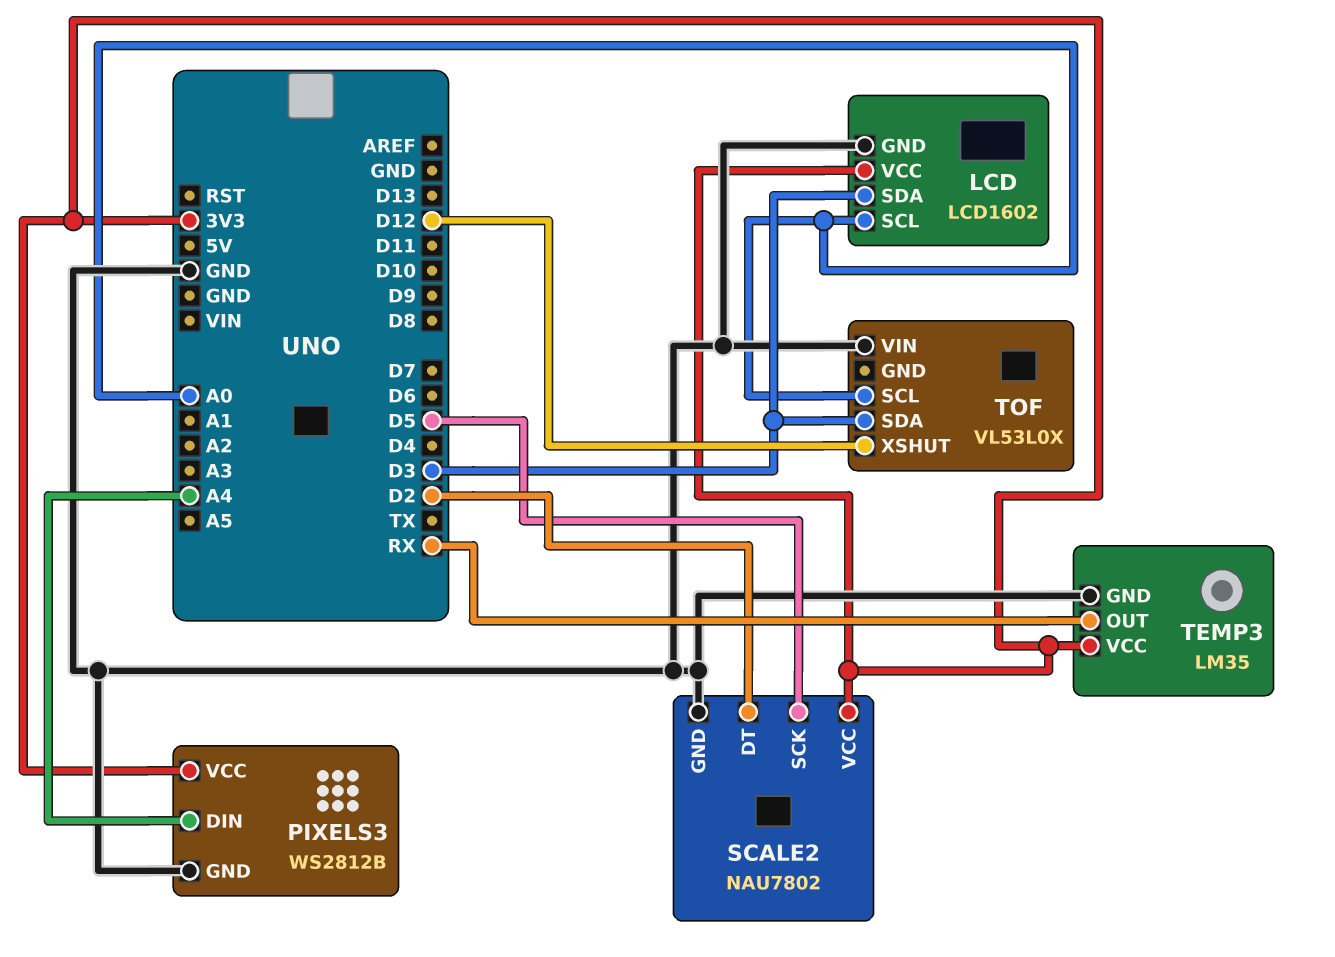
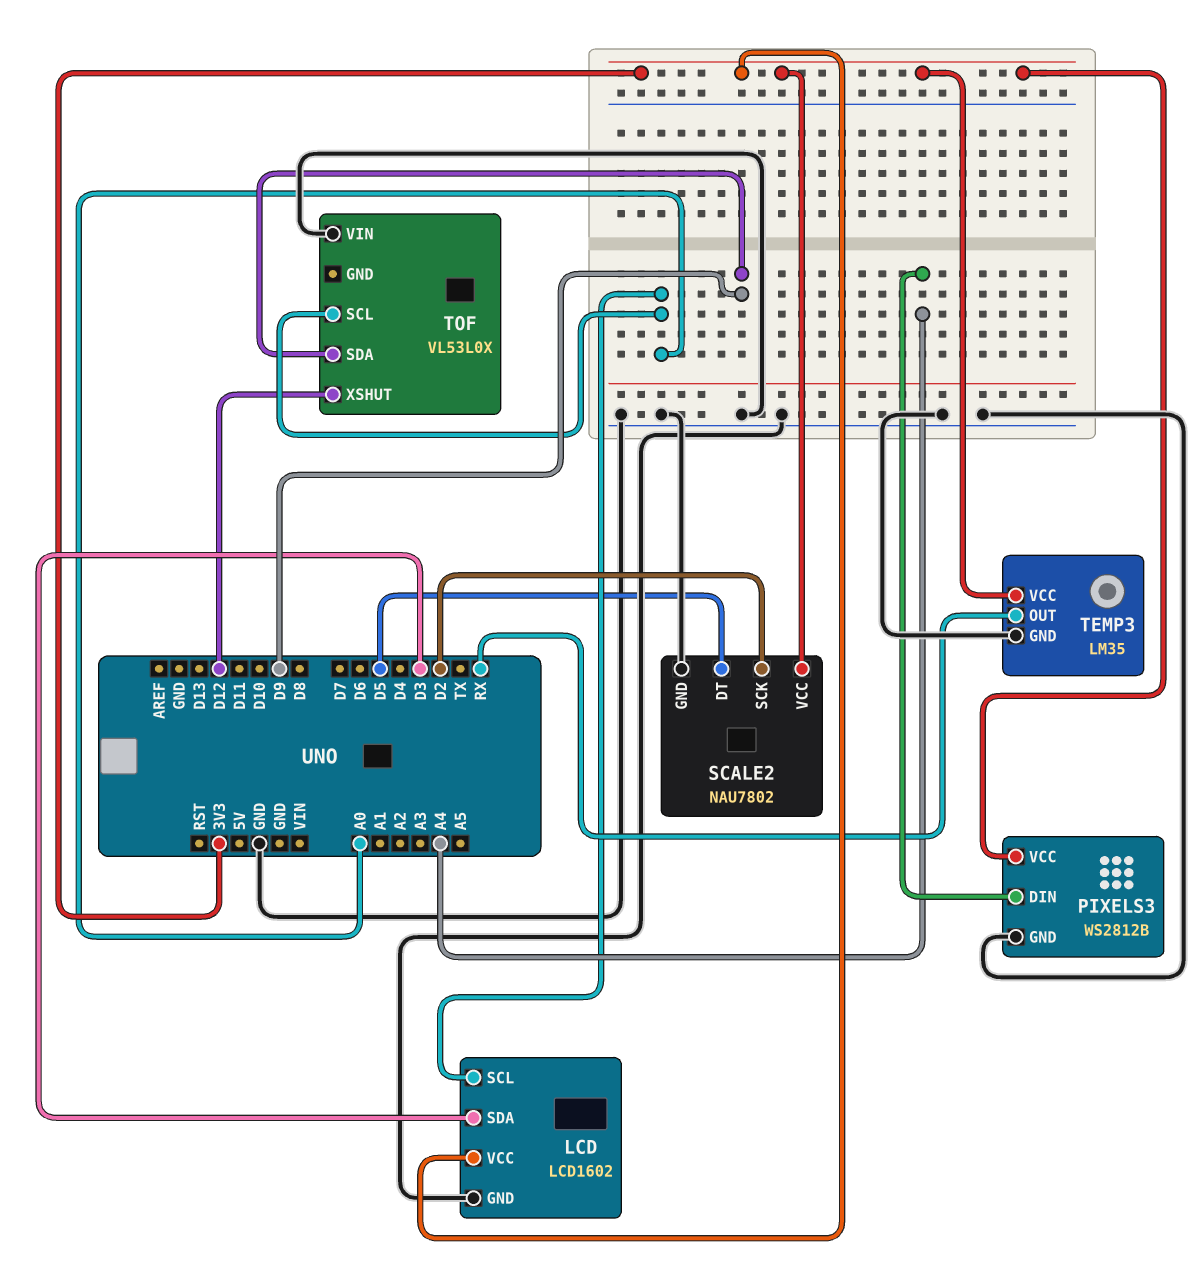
SCALE2 pin DT: D2 -> D5
SCALE2 pin SCK: D5 -> D2
TOF pin SDA: D3 -> D9

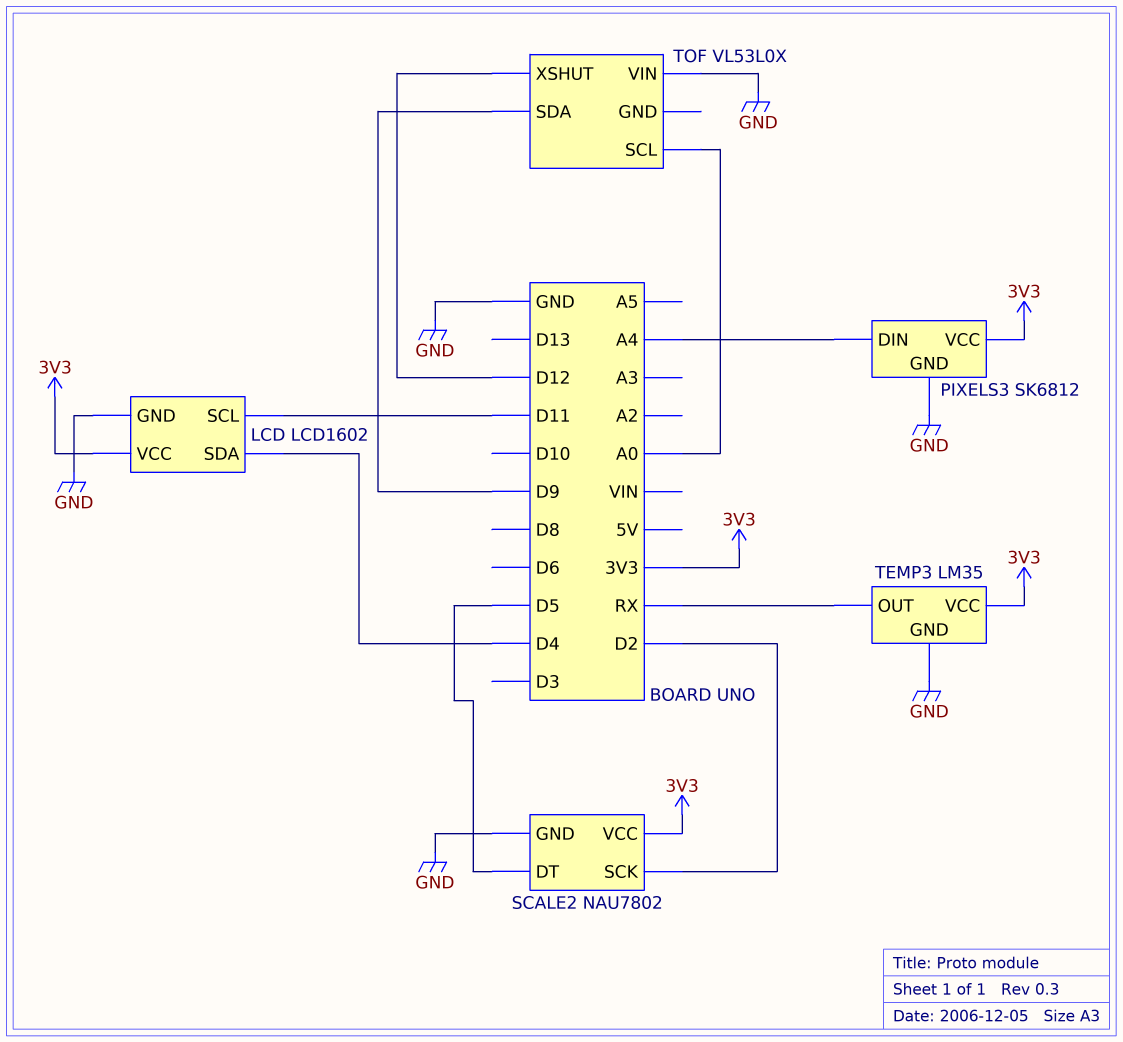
LCD pin SCL: A0 -> D11
LCD pin SDA: D3 -> D4
PIXELS3: WS2812B -> SK6812

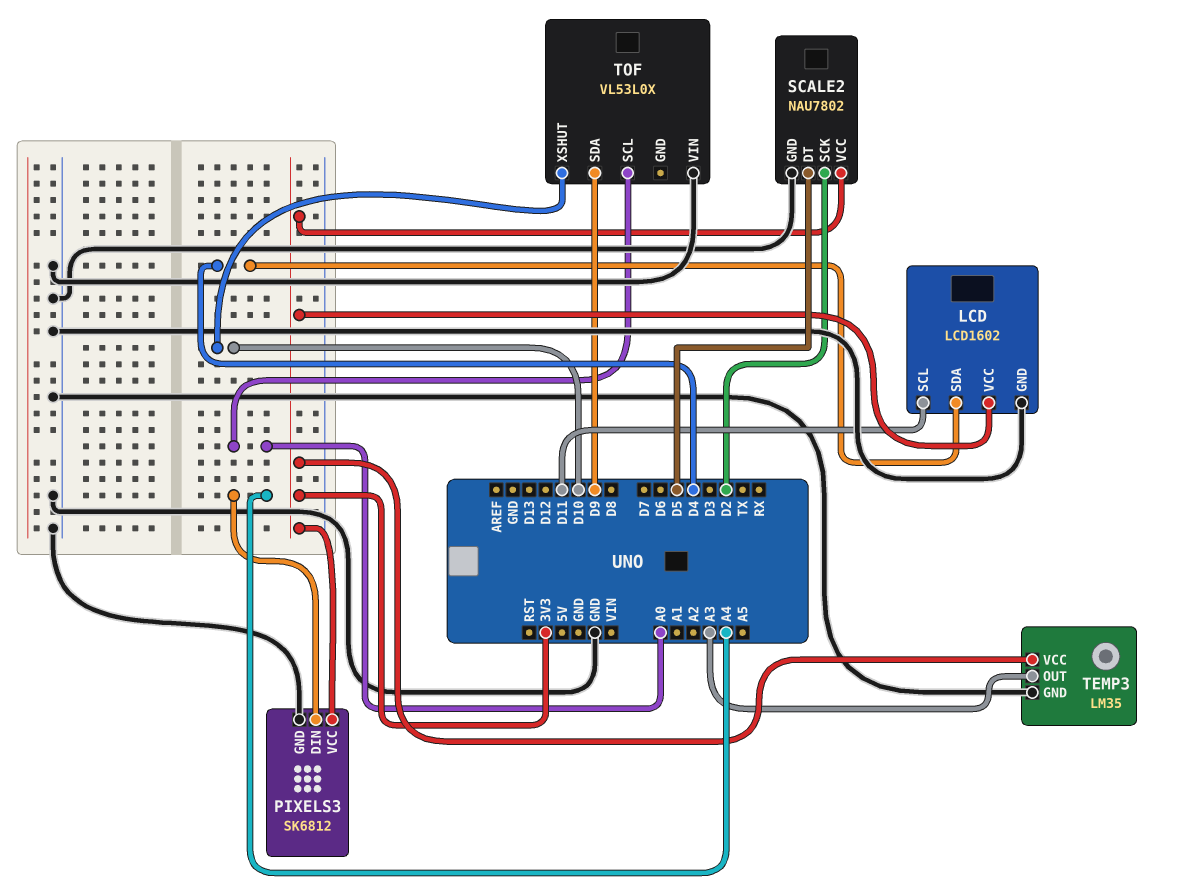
TEMP3 pin OUT: RX -> A3
TOF pin XSHUT: D12 -> D10

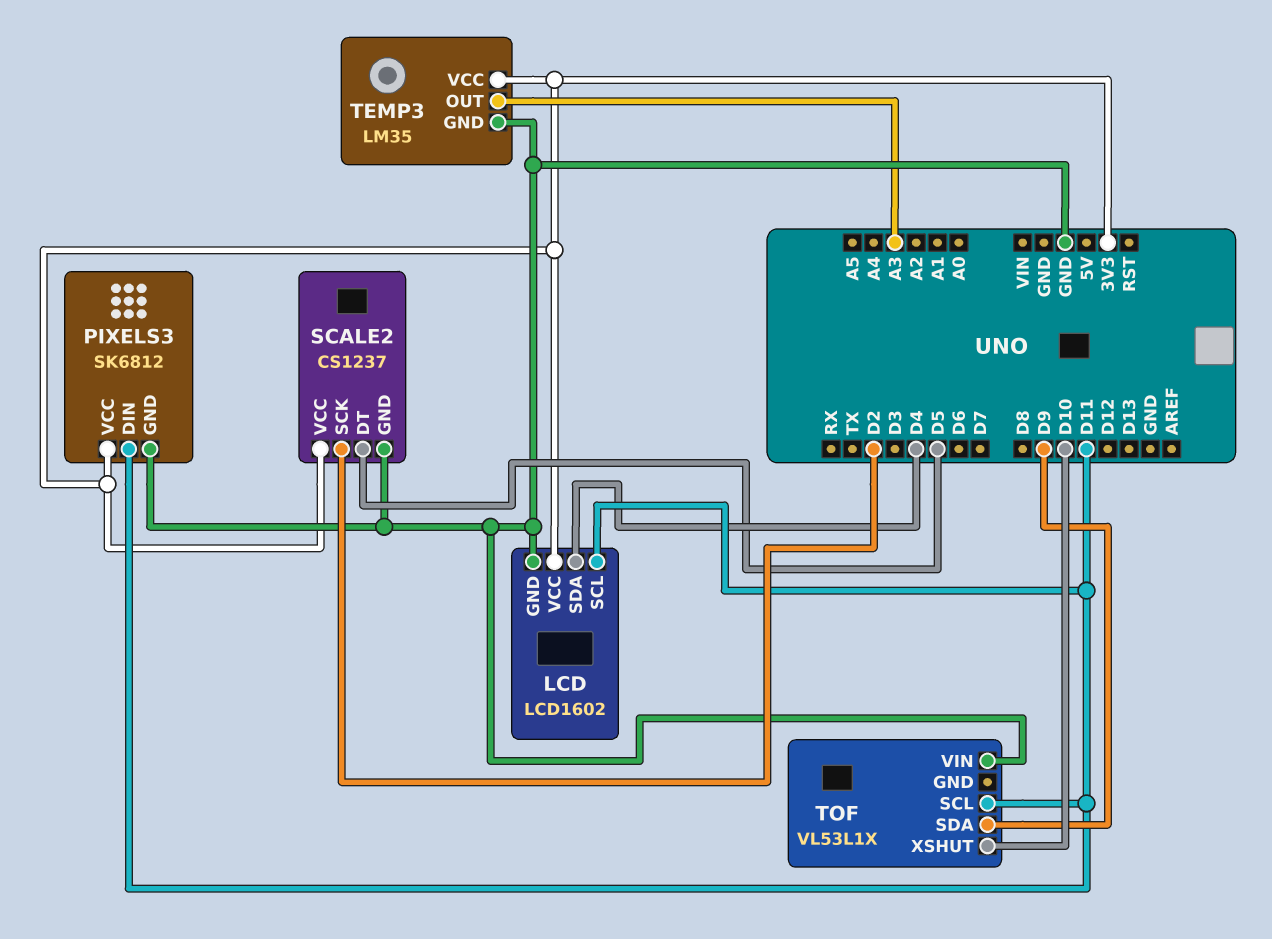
PIXELS3 pin DIN: A4 -> D11
SCALE2: NAU7802 -> CS1237
TOF: VL53L0X -> VL53L1X
TOF pin SCL: A0 -> D11

